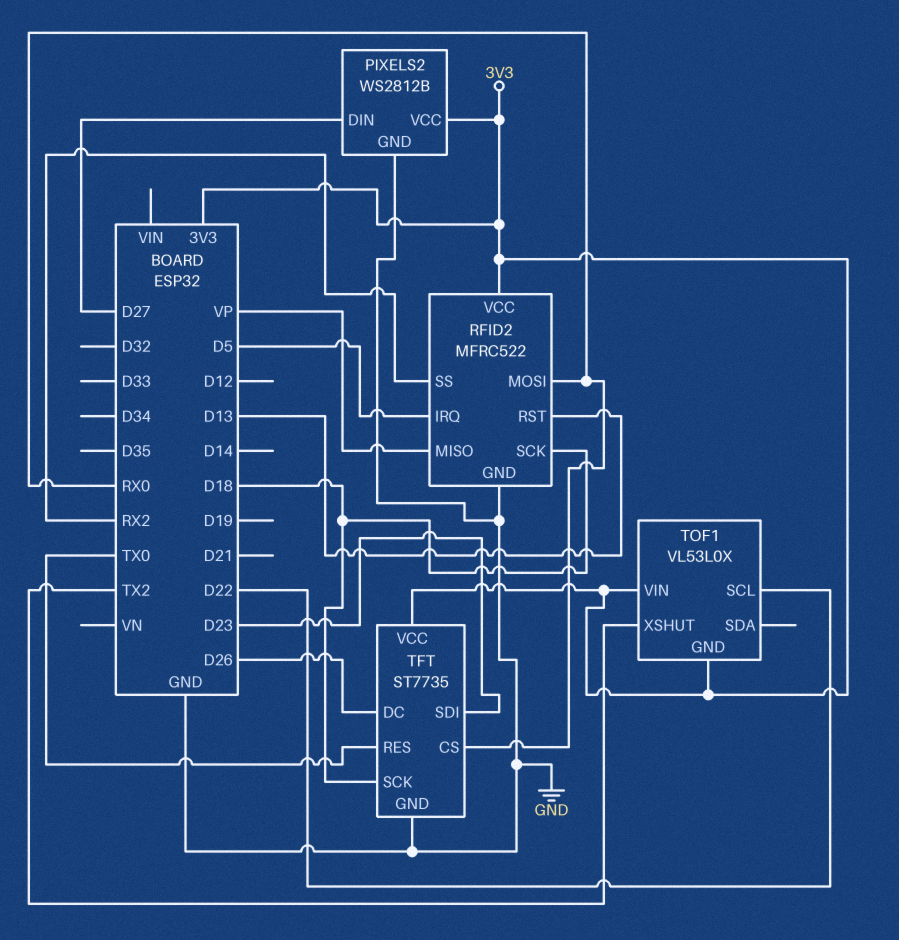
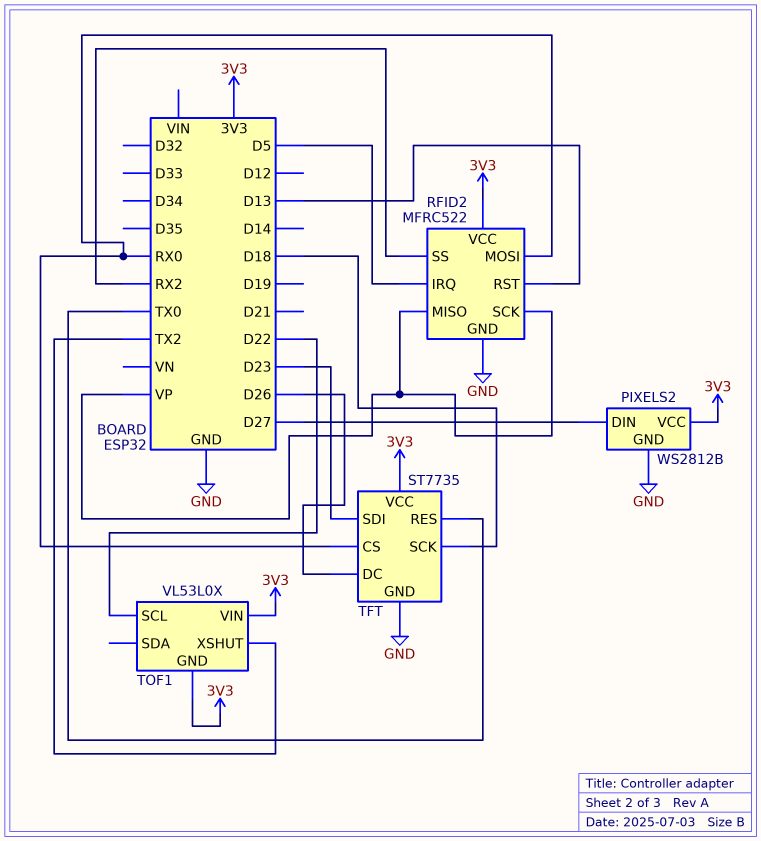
RFID2 pin SCK: D18 -> VP

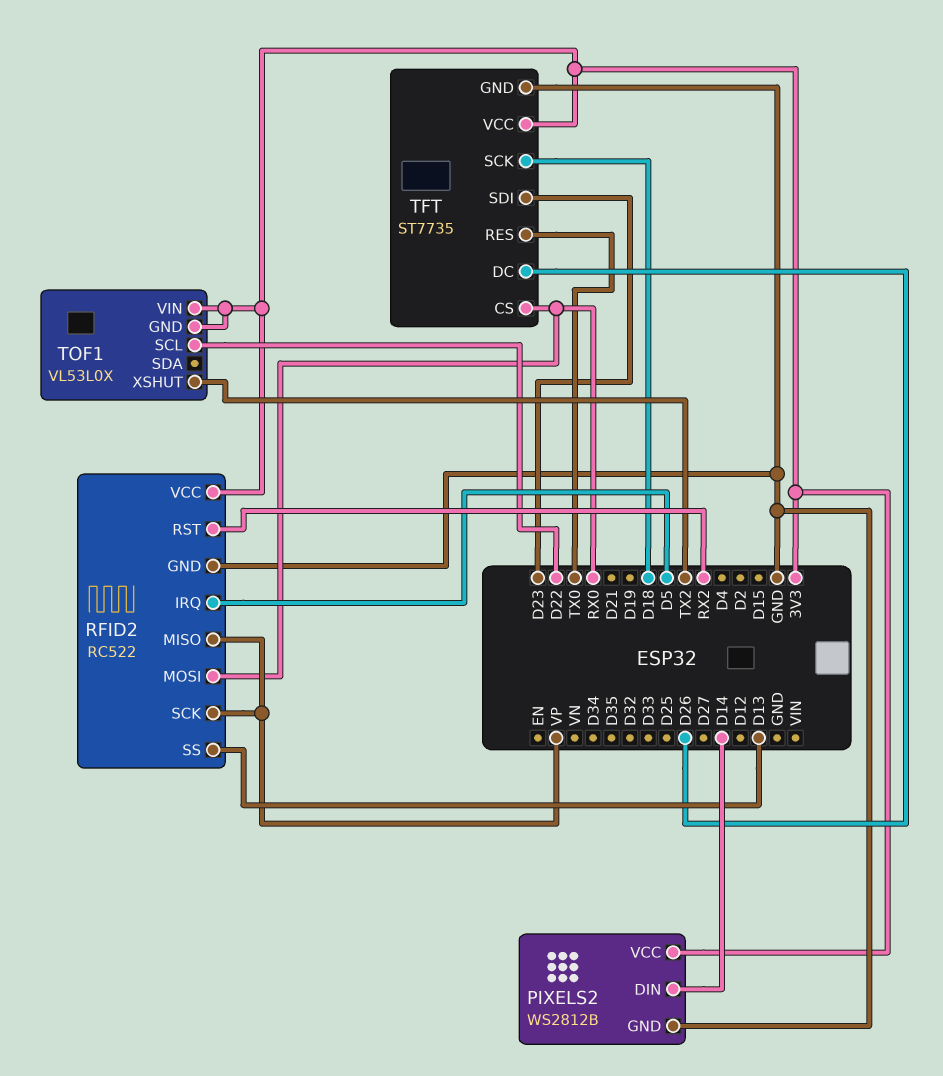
PIXELS2 pin DIN: D27 -> D14
RFID2: MFRC522 -> RC522
RFID2 pin RST: D13 -> RX2
RFID2 pin SS: RX2 -> D13

